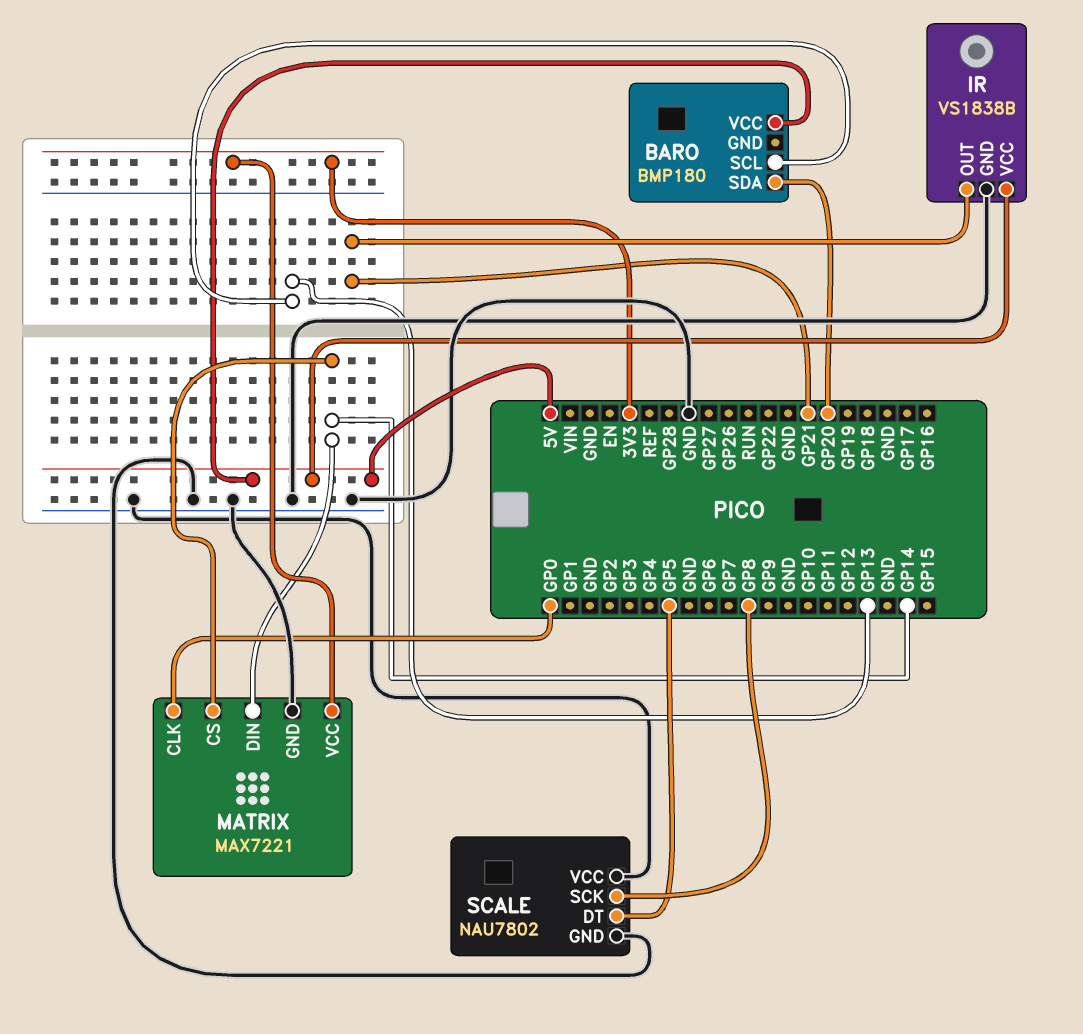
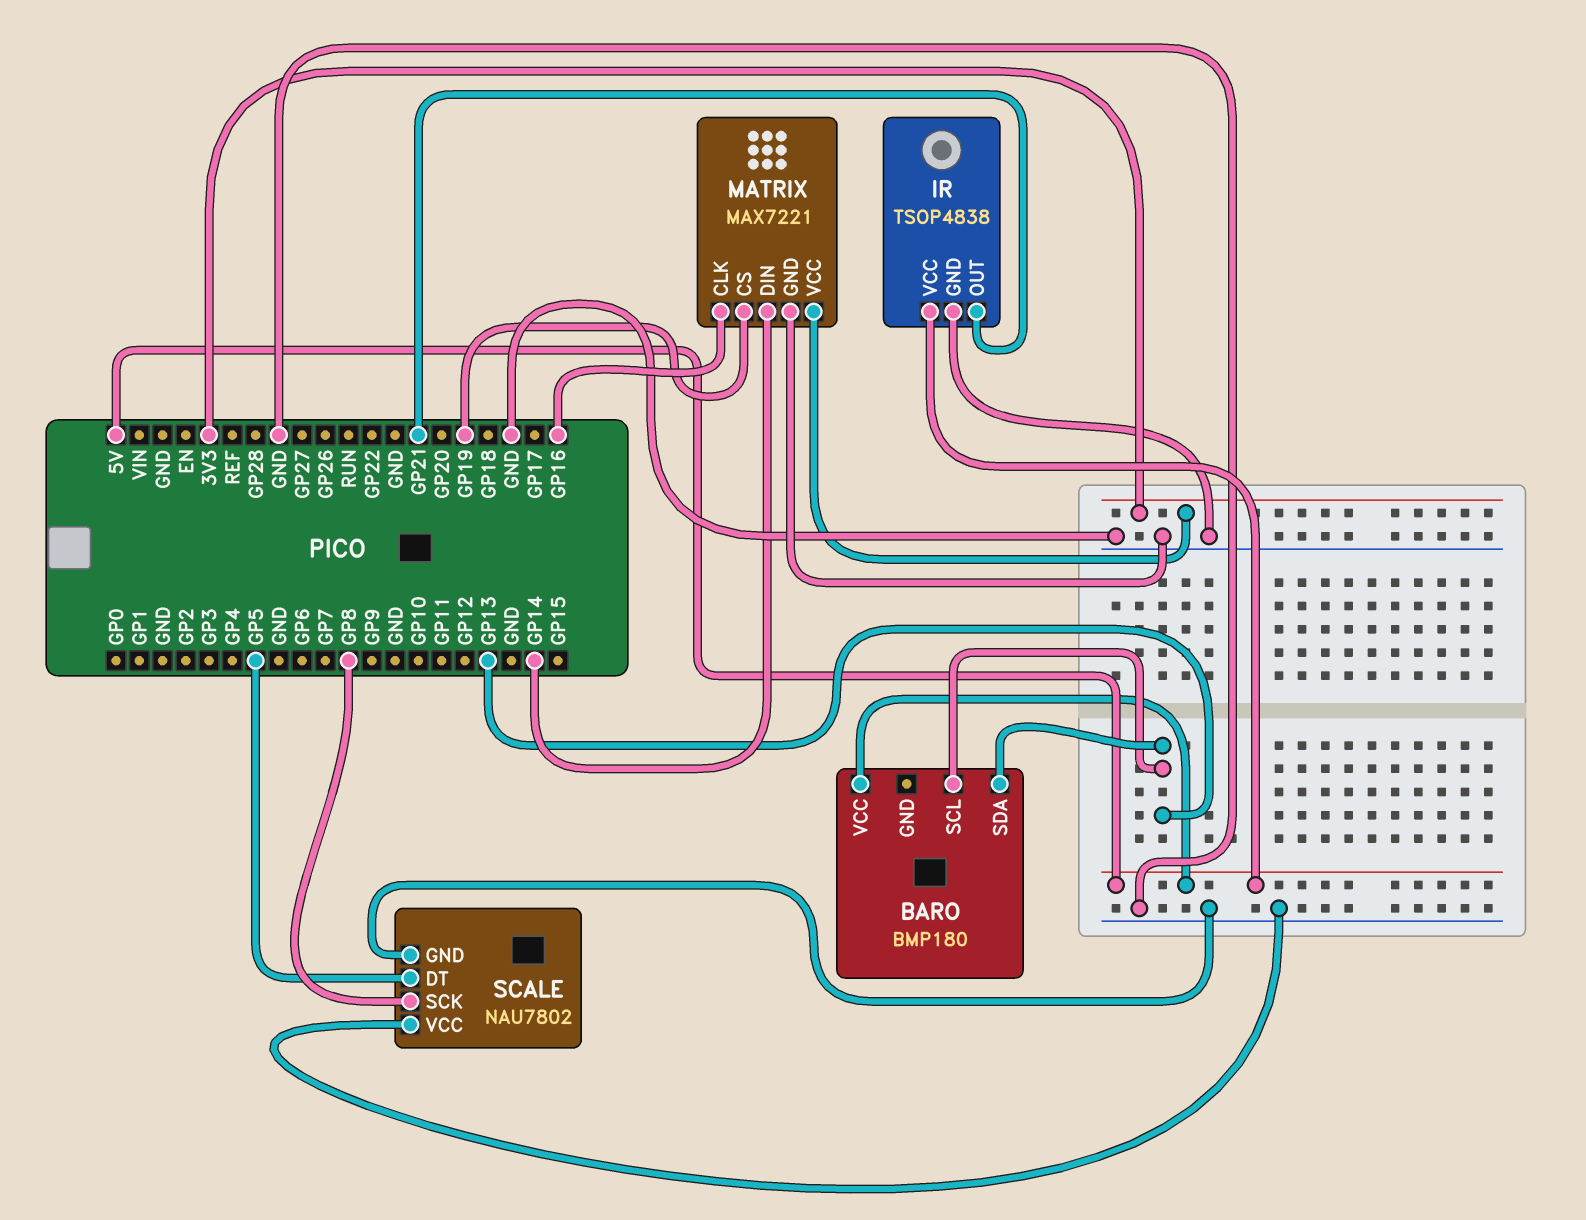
BARO pin SDA: GP20 -> GP13
IR: VS1838B -> TSOP4838
MATRIX pin CLK: GP0 -> GP16
MATRIX pin CS: GP14 -> GP19

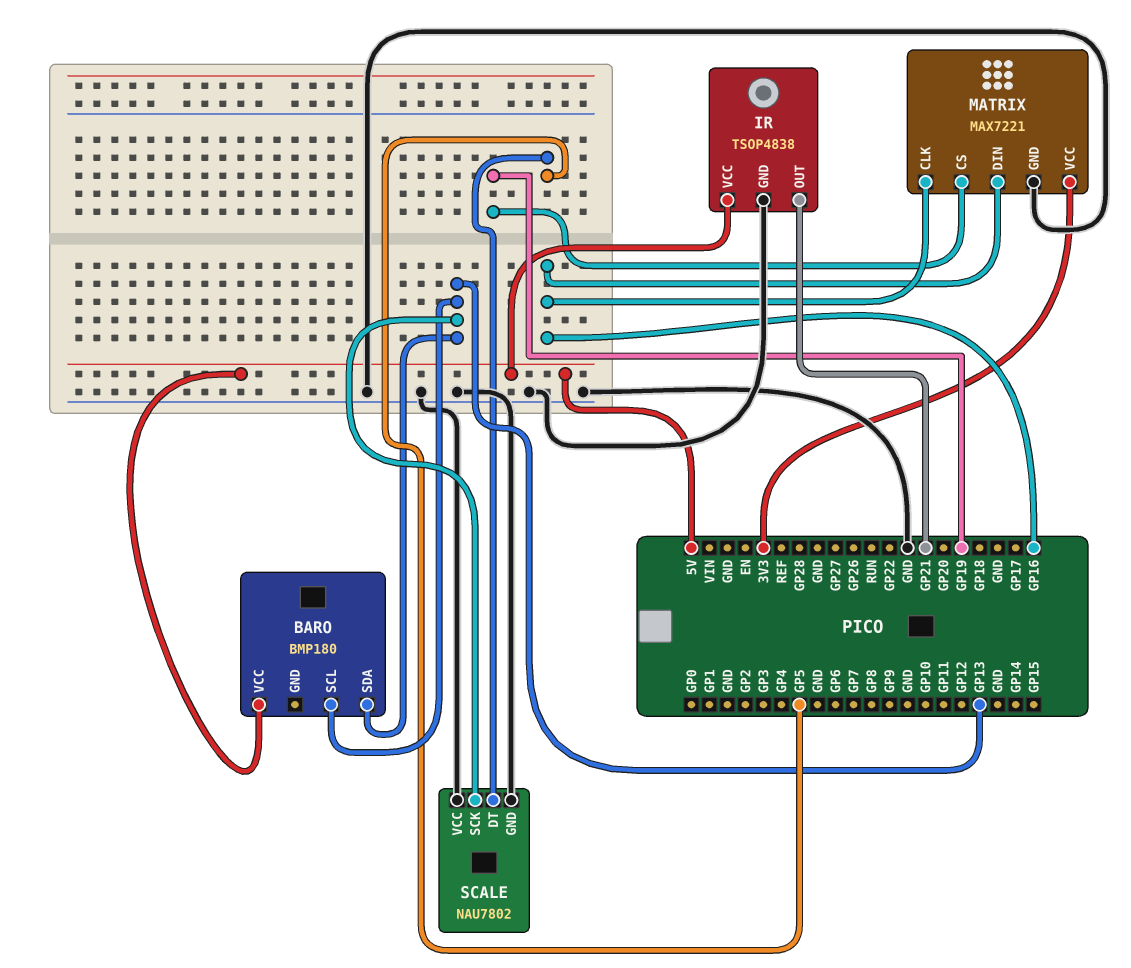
MATRIX pin DIN: GP14 -> GP16
SCALE pin SCK: GP8 -> GP13

